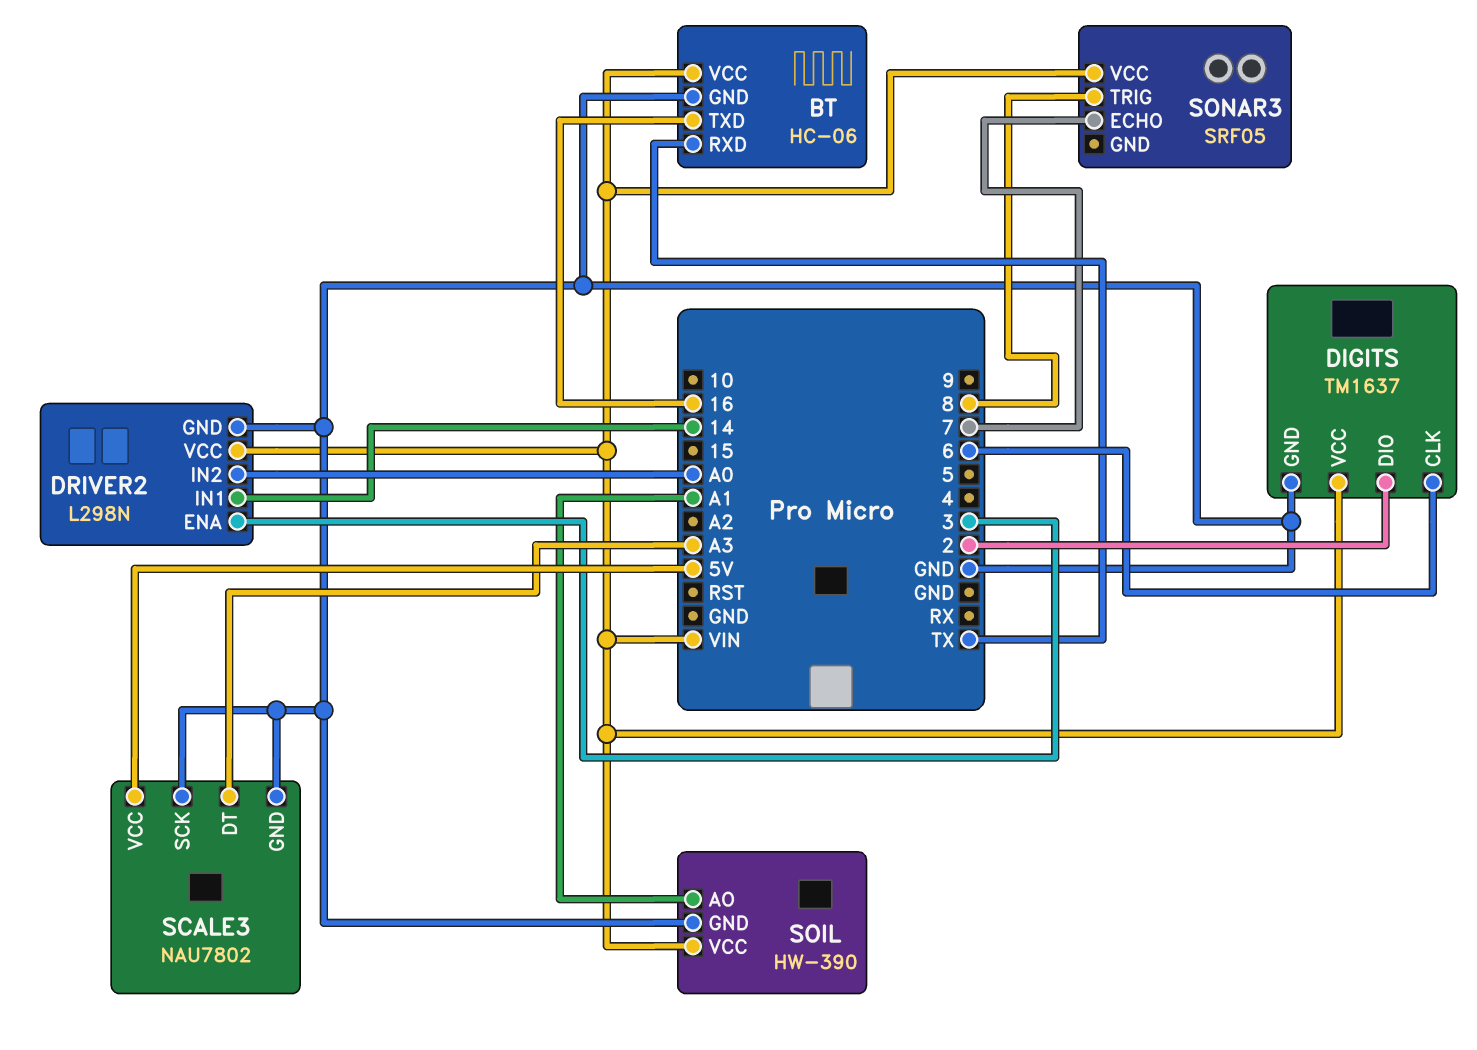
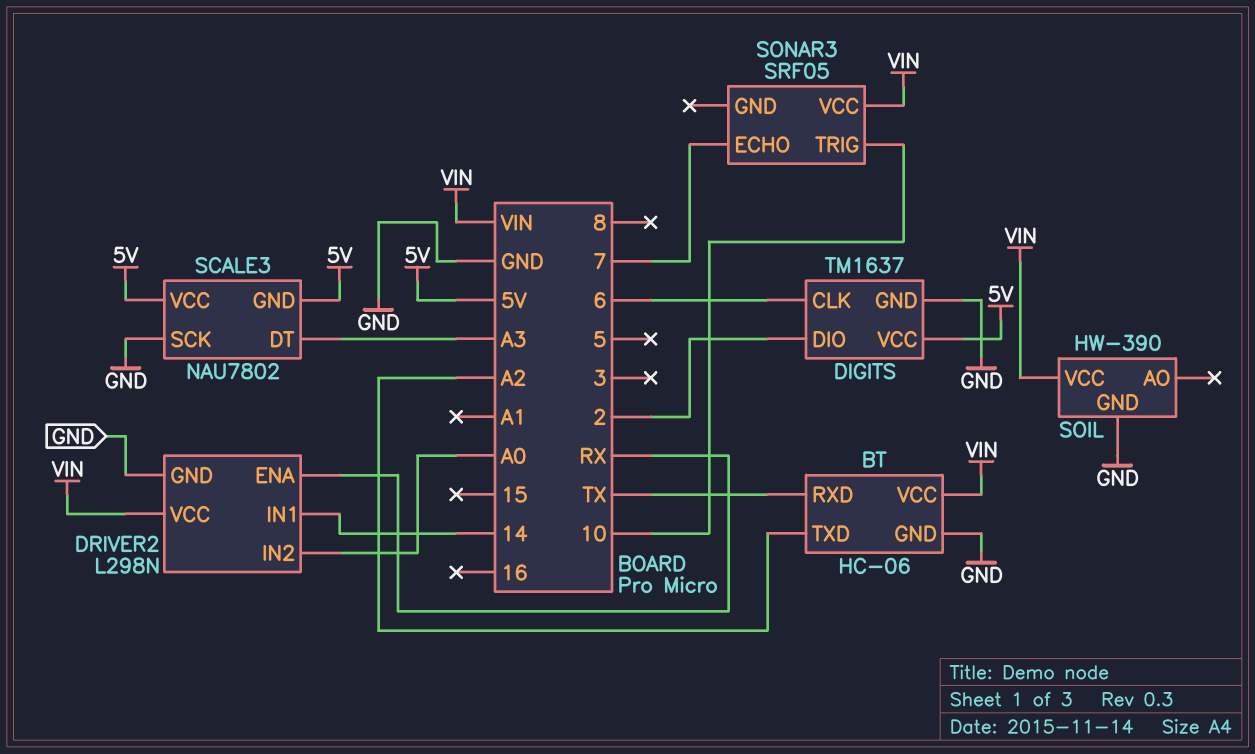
BT pin TXD: 16 -> A2
DIGITS pin VCC: VIN -> 5V
DRIVER2 pin ENA: 3 -> RX
SCALE3 pin GND: GND -> 5V
SOIL pin AO: A1 -> none
SONAR3 pin TRIG: 8 -> 10

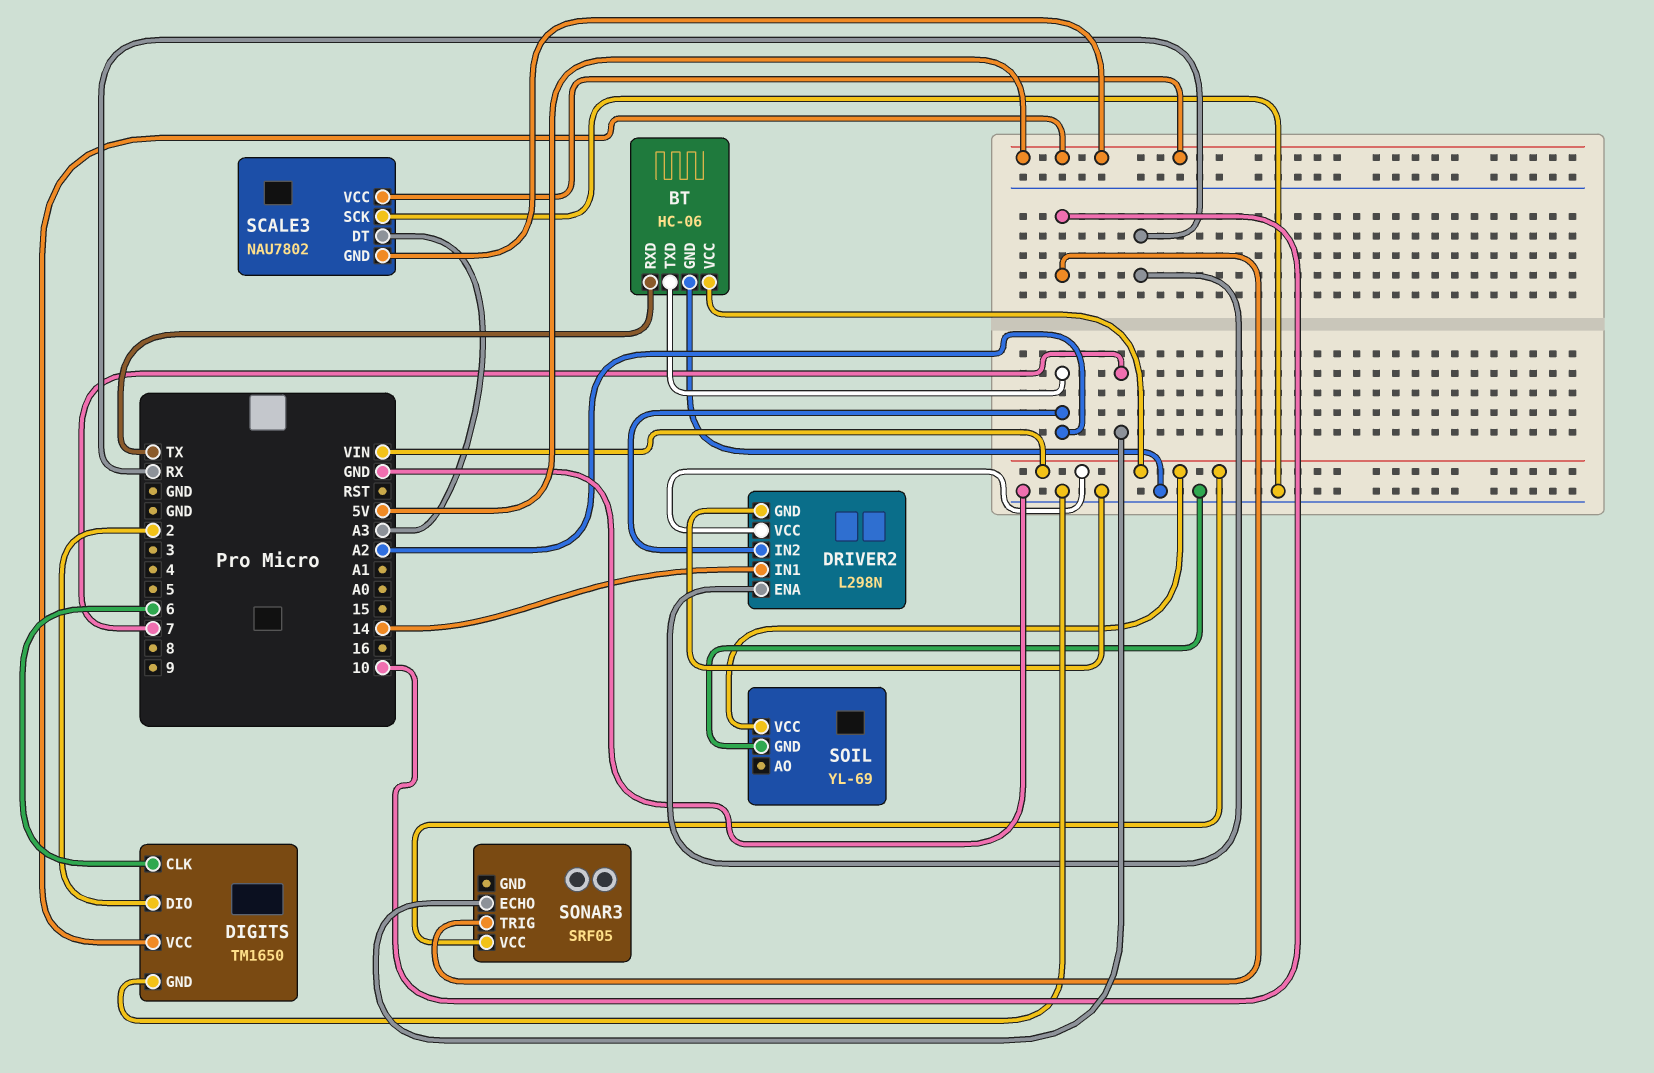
DIGITS: TM1637 -> TM1650
DRIVER2 pin IN2: A0 -> A2
SOIL: HW-390 -> YL-69

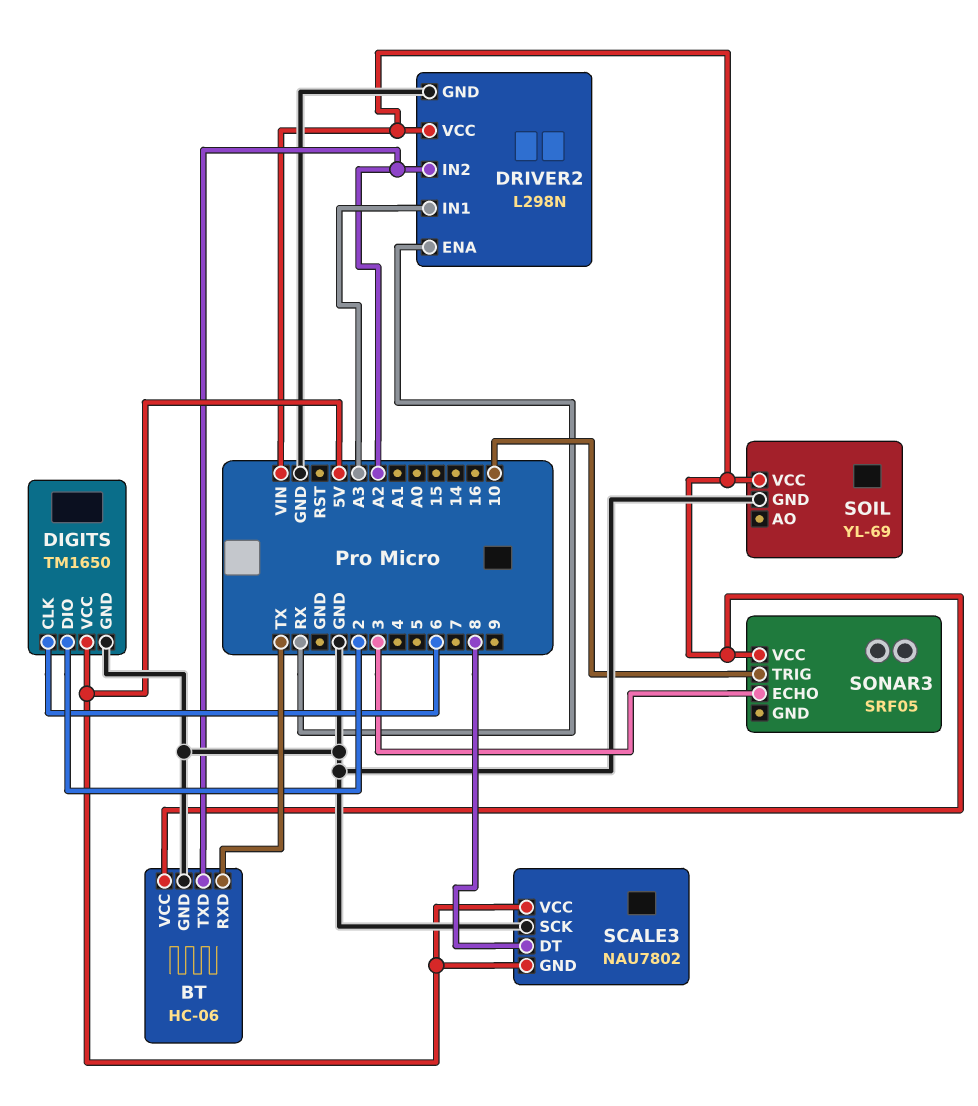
DRIVER2 pin IN1: 14 -> A3
SCALE3 pin DT: A3 -> 8
SONAR3 pin ECHO: 7 -> 3

